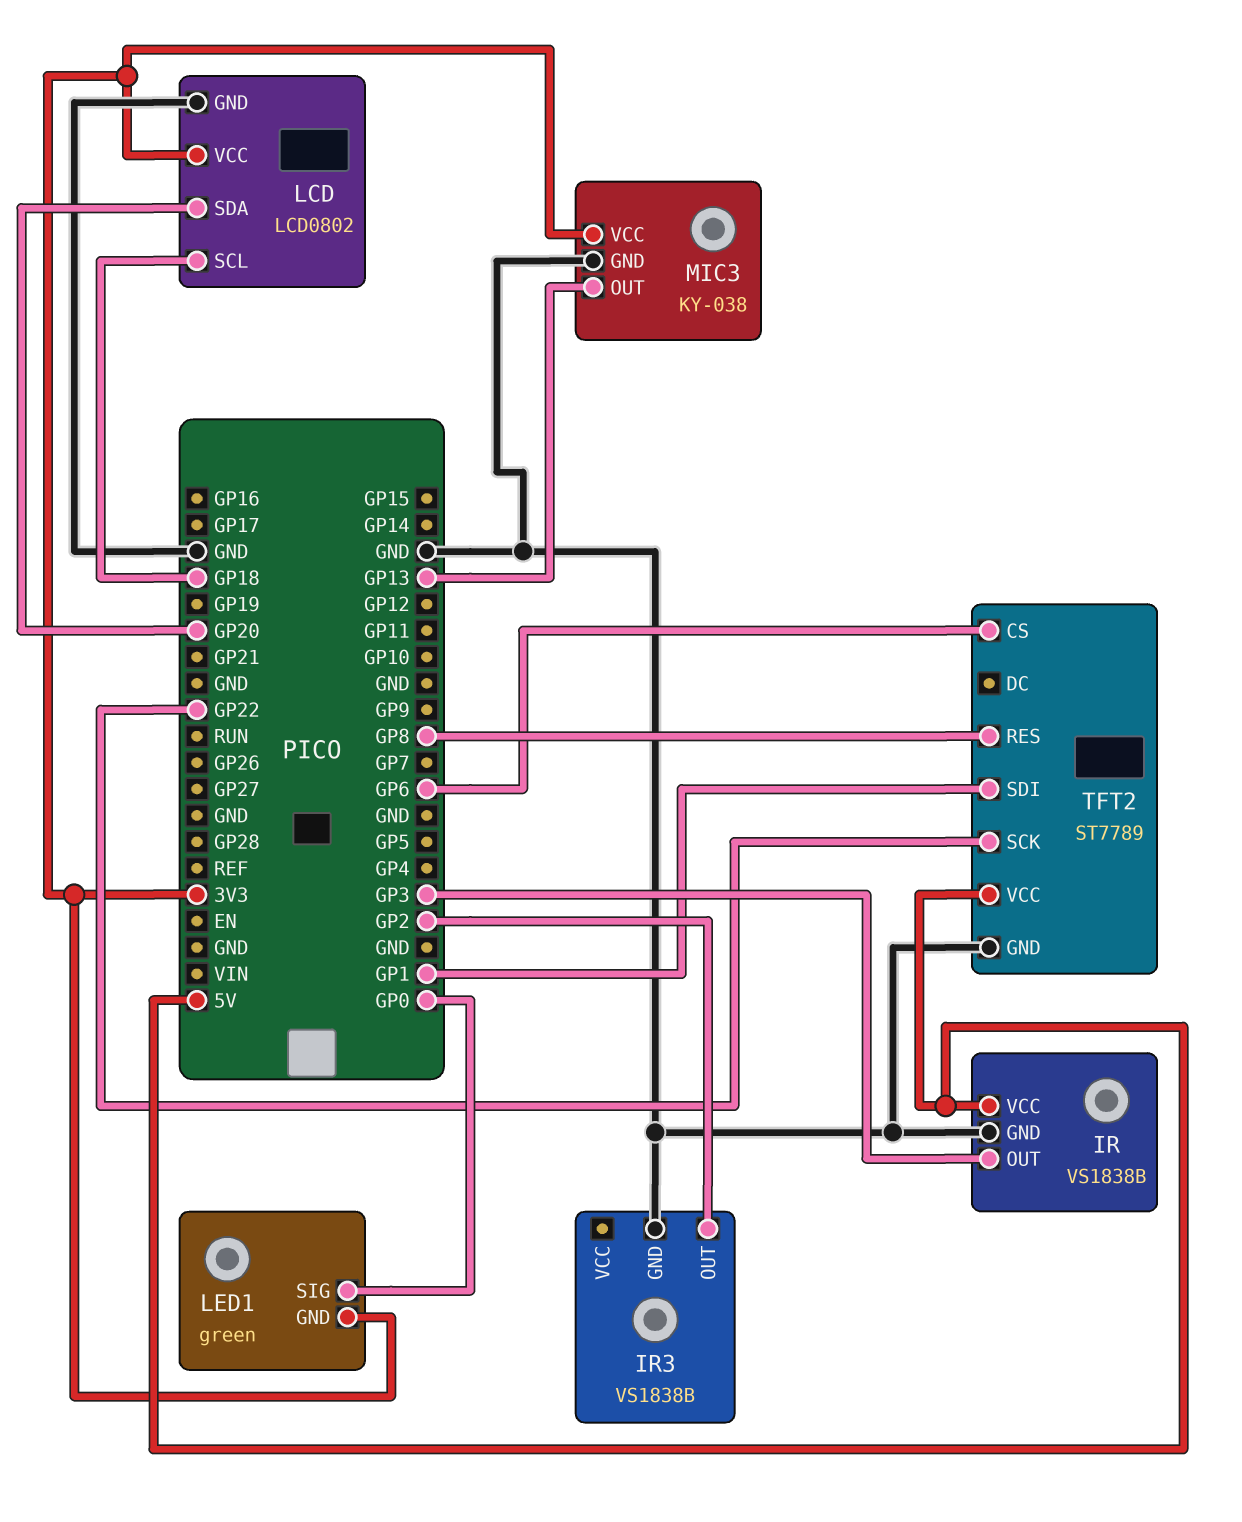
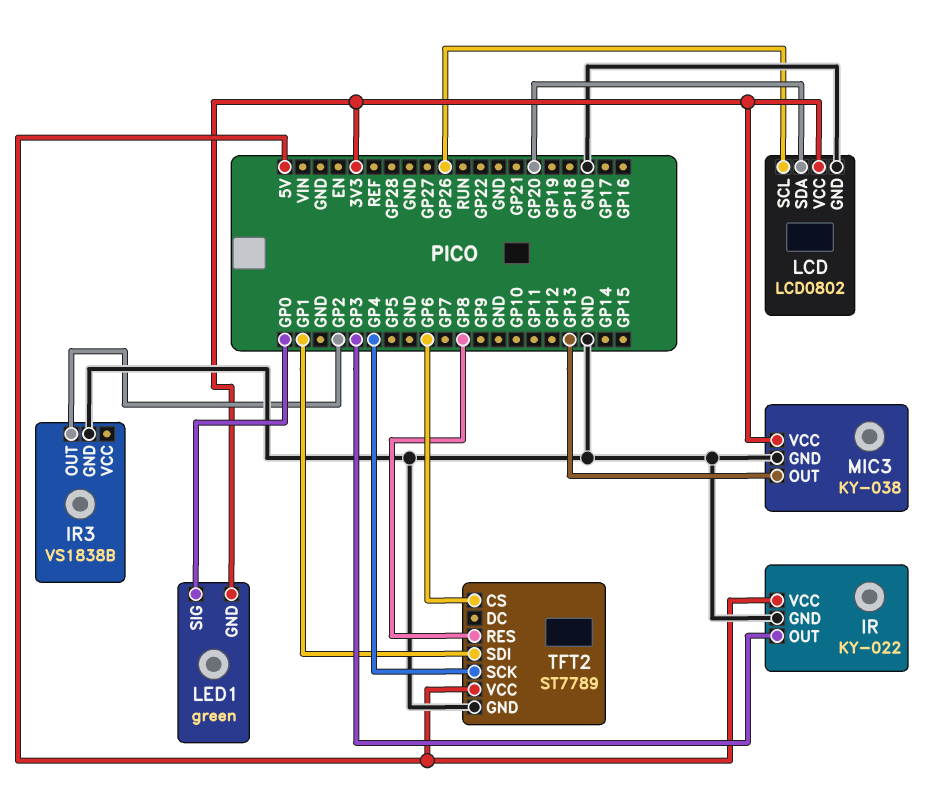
IR: VS1838B -> KY-022
LCD pin SCL: GP18 -> GP26
TFT2 pin SCK: GP22 -> GP4

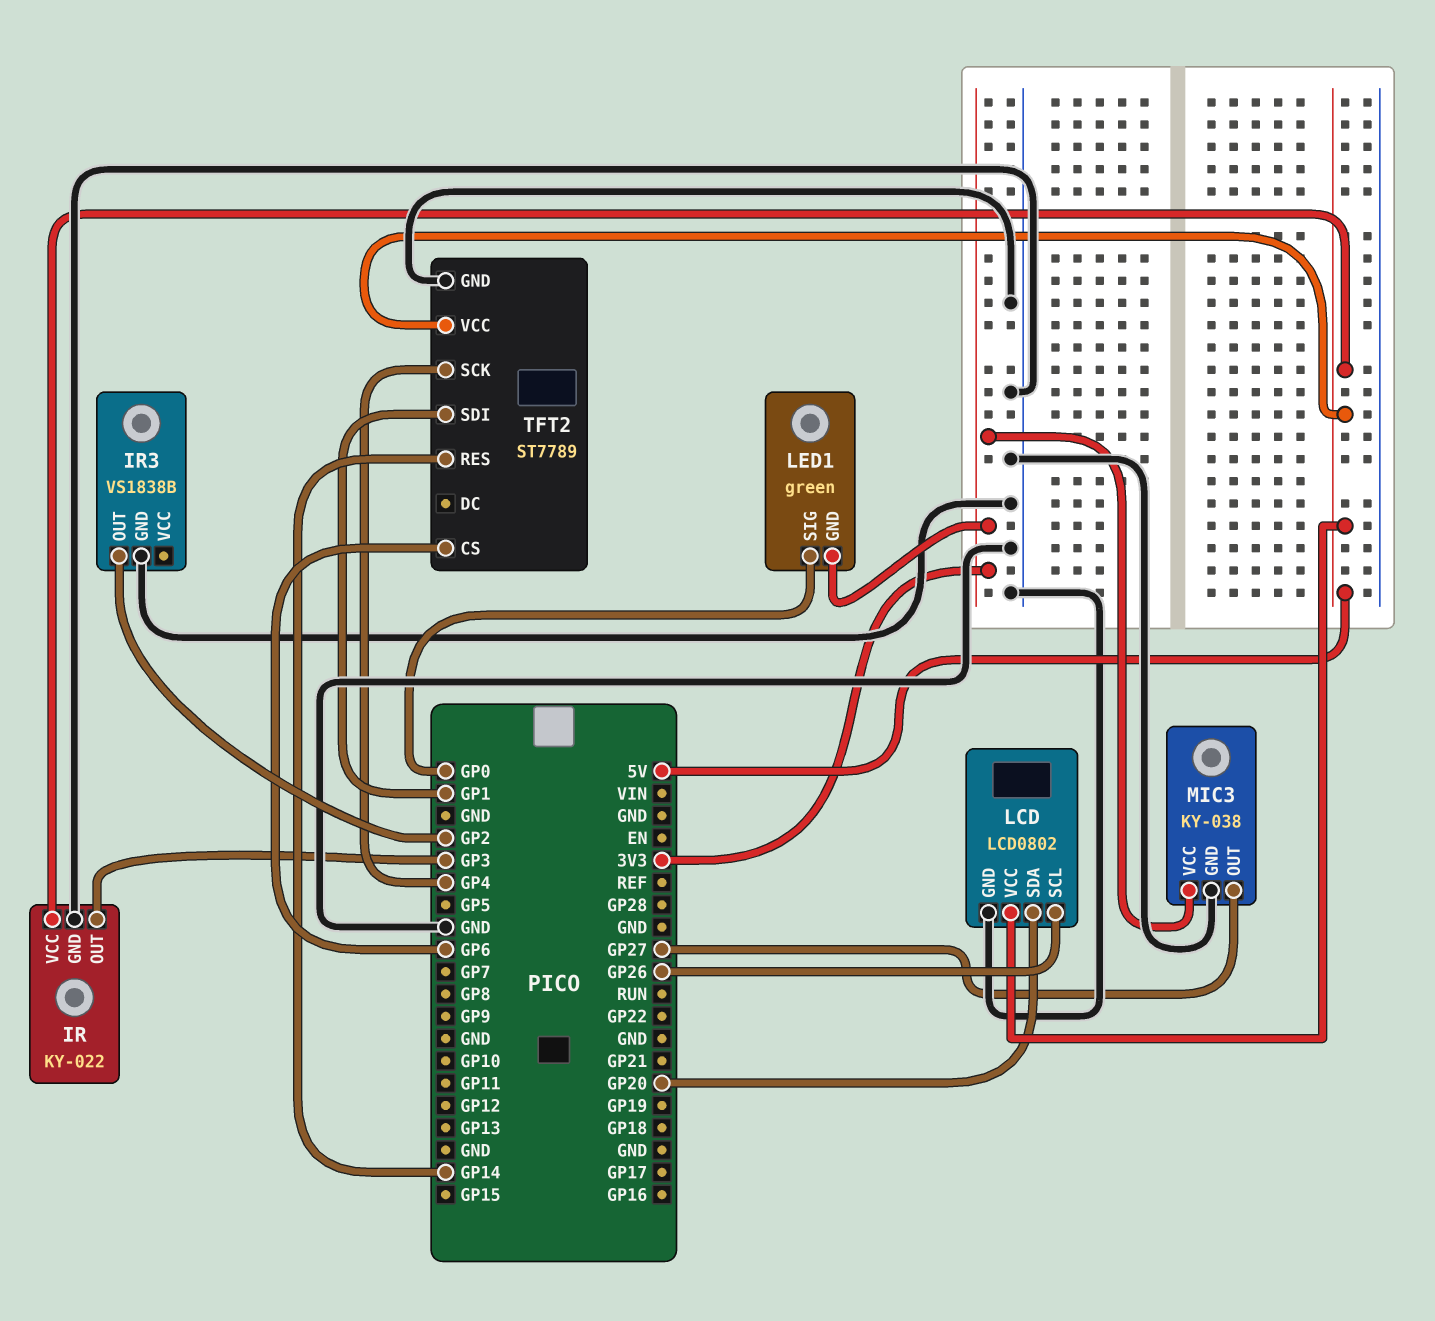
LCD pin VCC: 3V3 -> 5V
MIC3 pin OUT: GP13 -> GP27
TFT2 pin RES: GP8 -> GP14

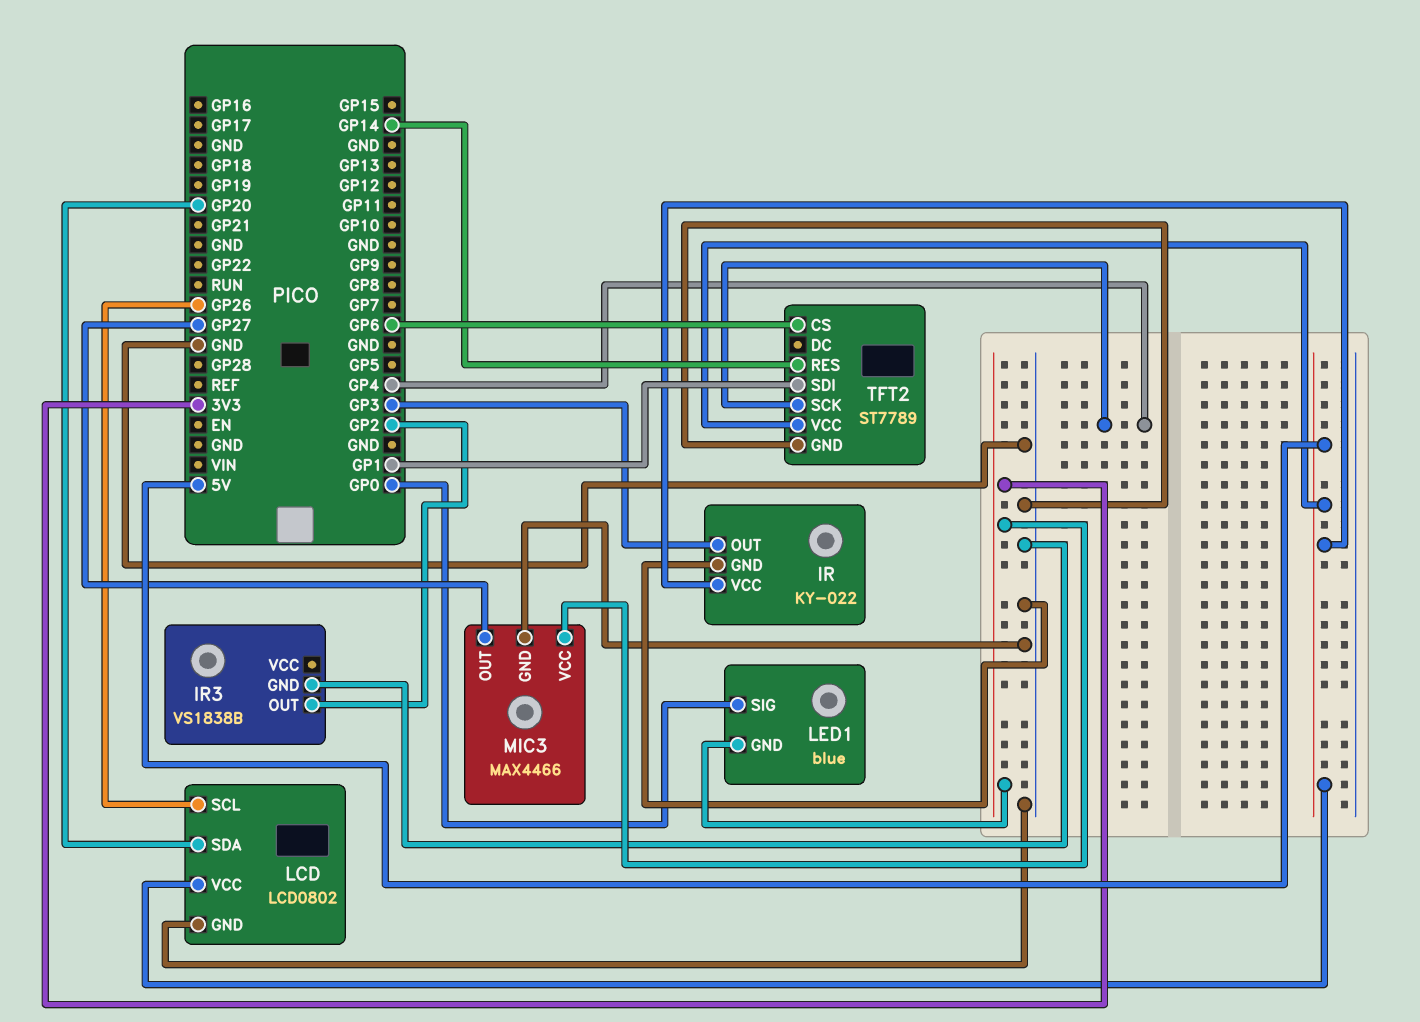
LED1: green -> blue
MIC3: KY-038 -> MAX4466

